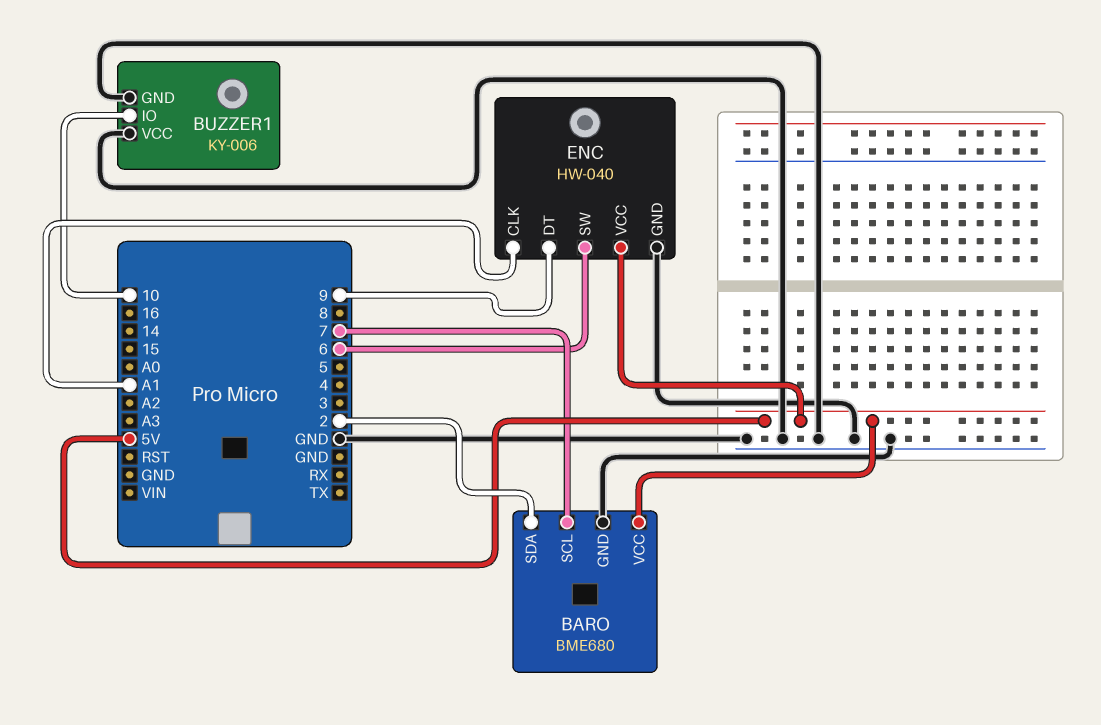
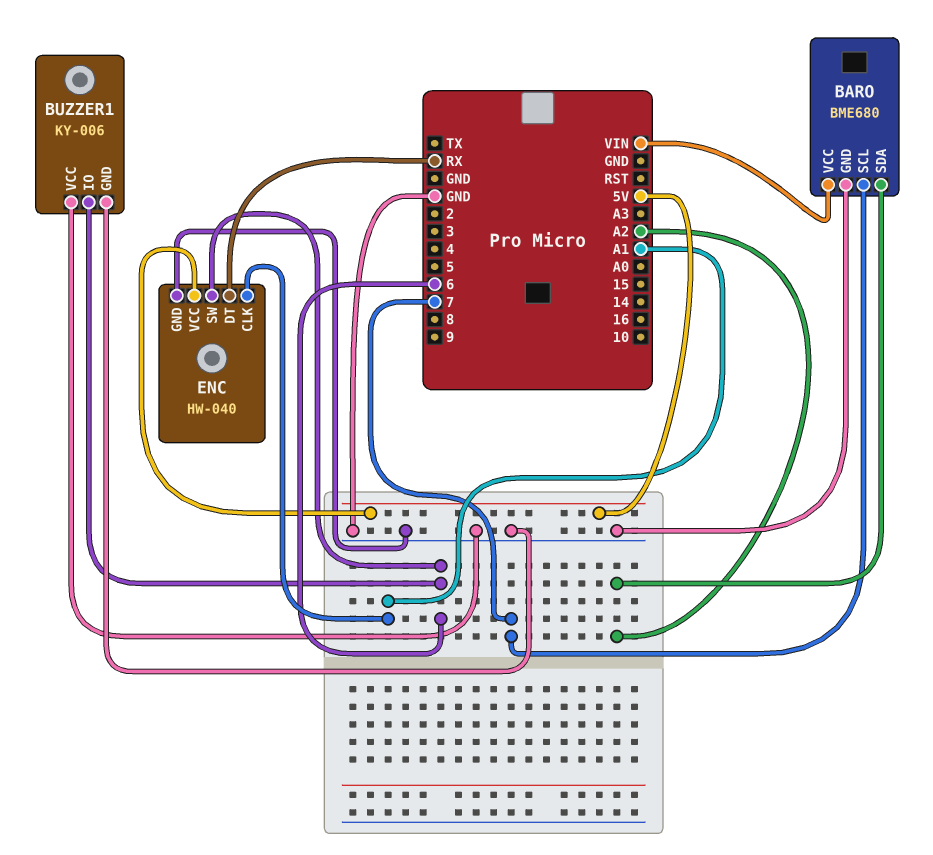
BARO pin SDA: 2 -> A2
BARO pin VCC: 5V -> VIN
BUZZER1 pin IO: 10 -> 6
ENC pin DT: 9 -> RX

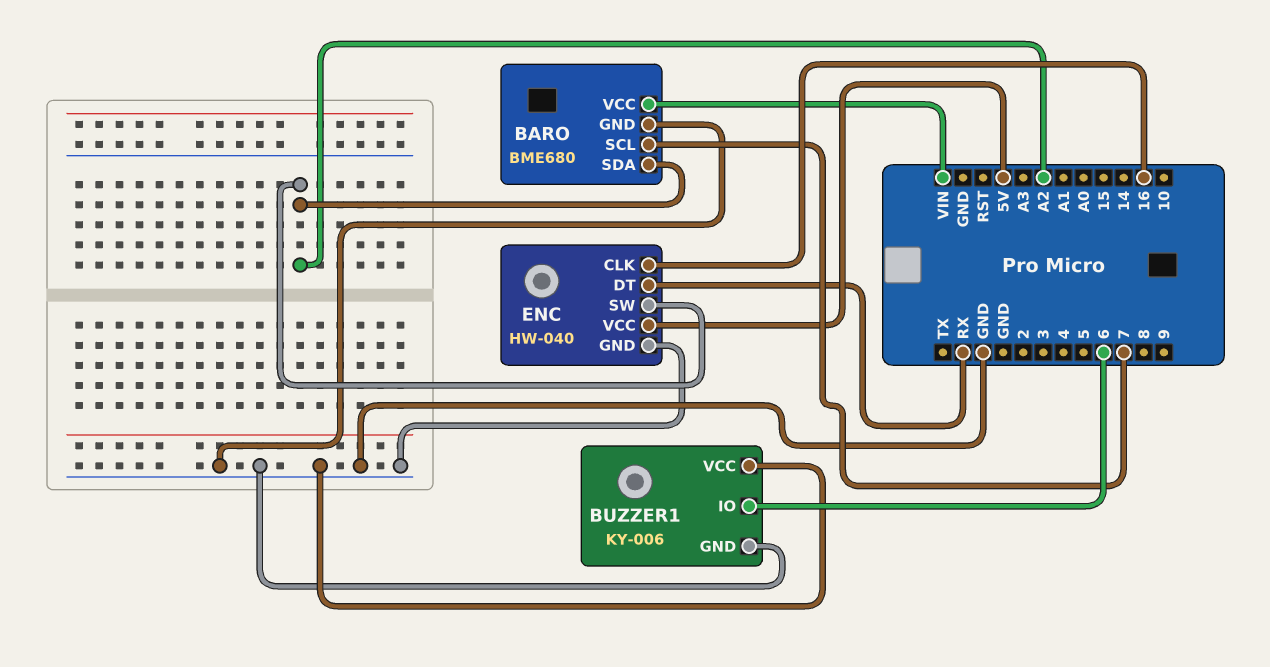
ENC pin CLK: A1 -> 16
ENC pin SW: 6 -> A2

